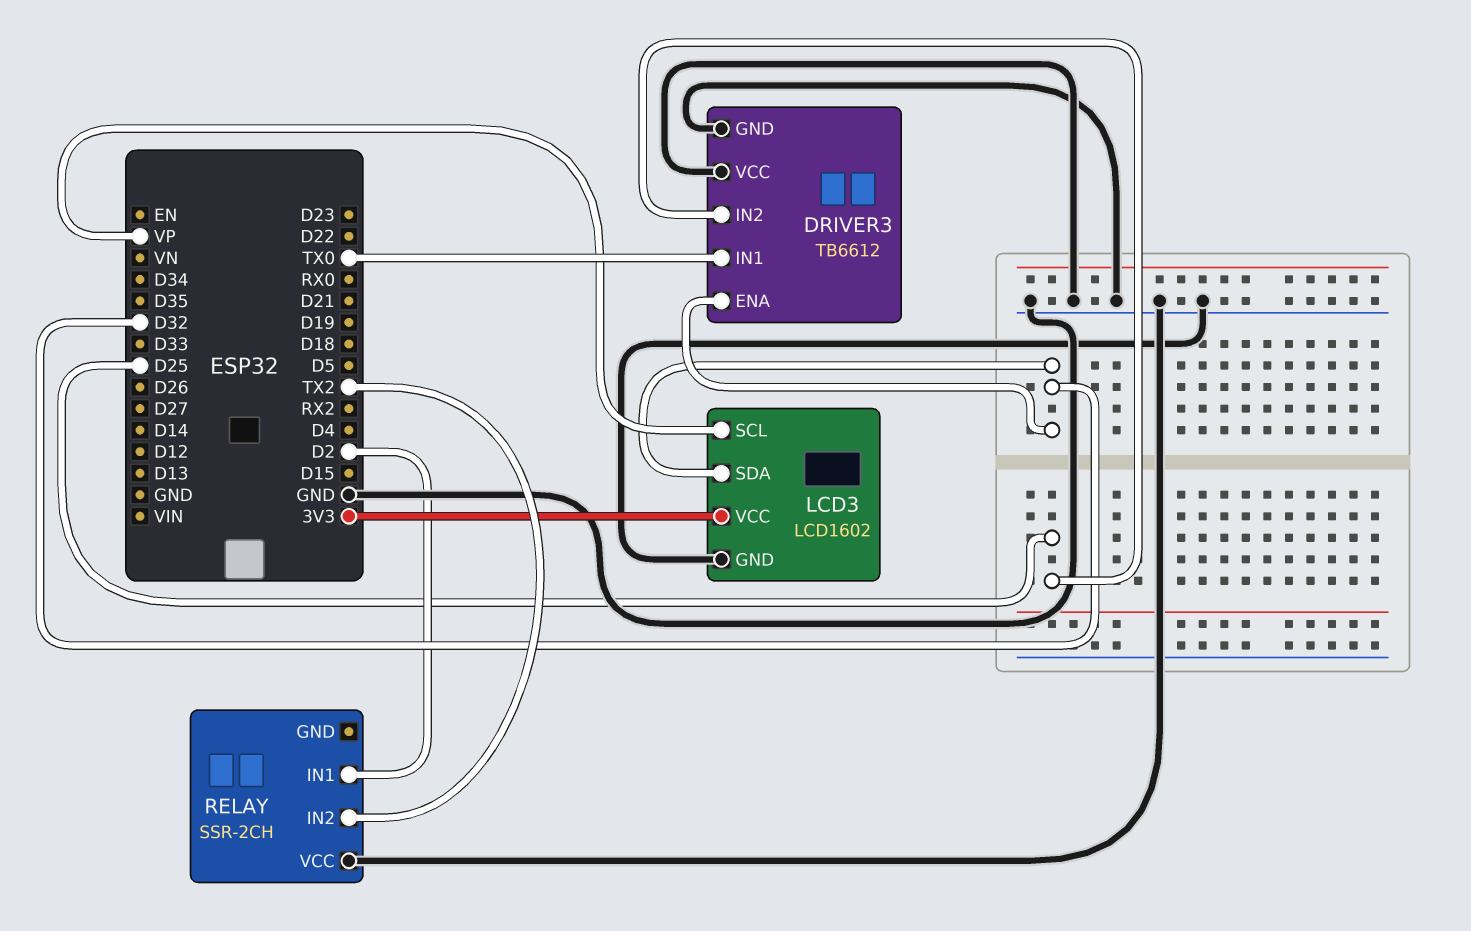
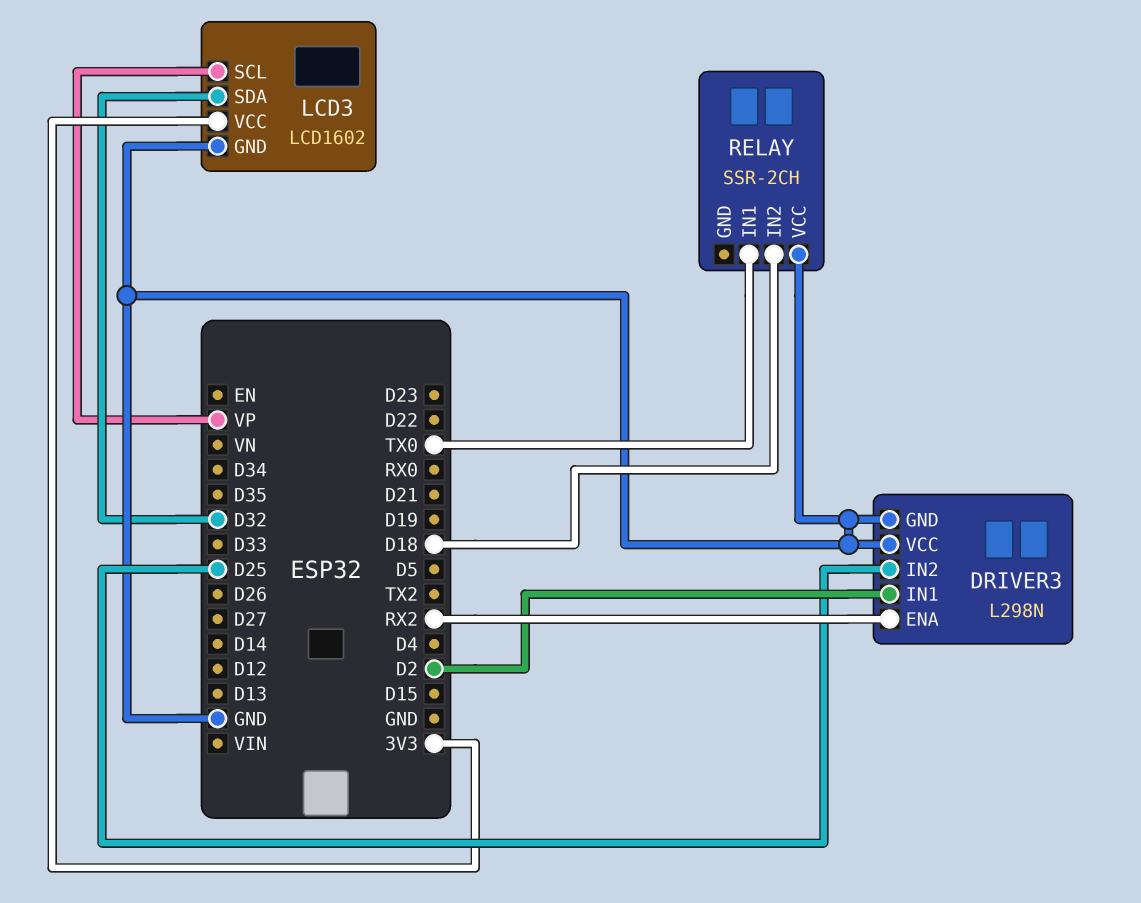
DRIVER3: TB6612 -> L298N
DRIVER3 pin ENA: D32 -> RX2
DRIVER3 pin IN1: TX0 -> D2
RELAY pin IN1: D2 -> TX0
RELAY pin IN2: TX2 -> D18

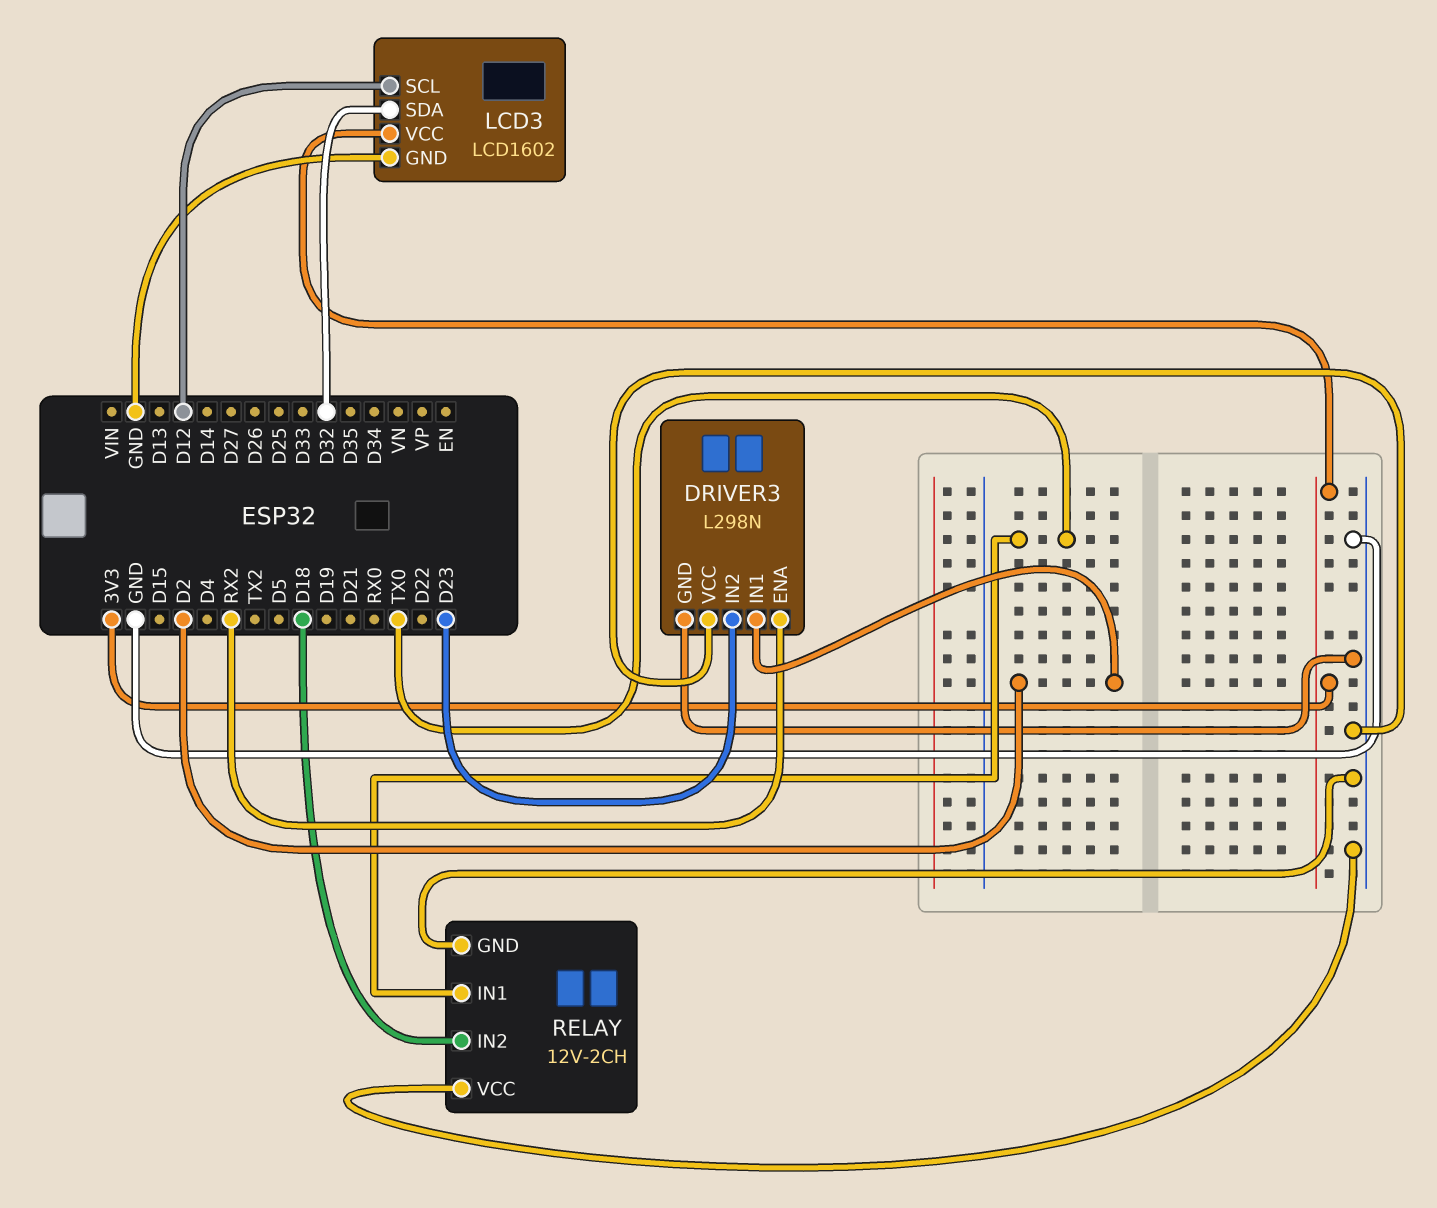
DRIVER3 pin IN2: D25 -> D23
LCD3 pin SCL: VP -> D12
RELAY: SSR-2CH -> 12V-2CH
RELAY pin GND: none -> GND

